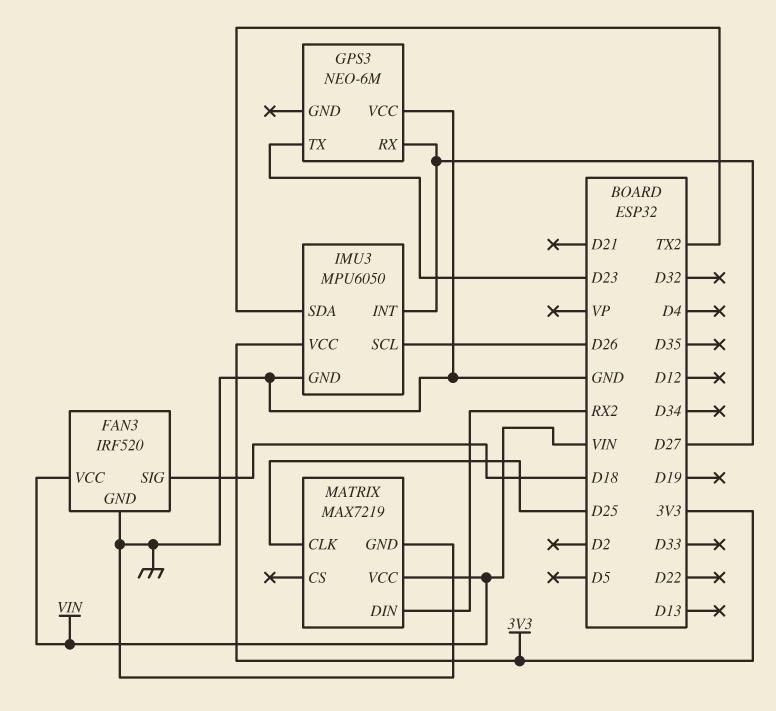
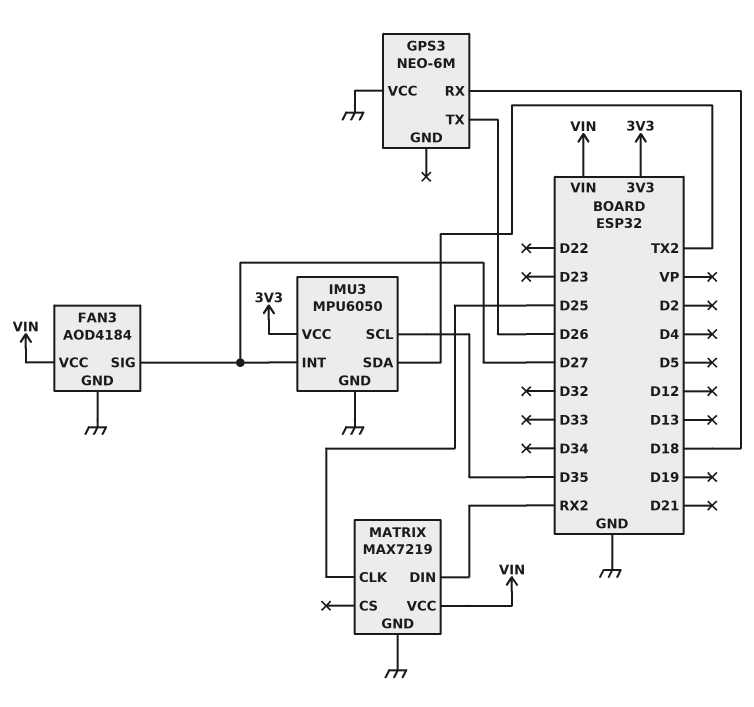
FAN3: IRF520 -> AOD4184
FAN3 pin SIG: D18 -> D27
GPS3 pin RX: D27 -> D18
GPS3 pin TX: D23 -> D26
IMU3 pin SCL: D26 -> D35

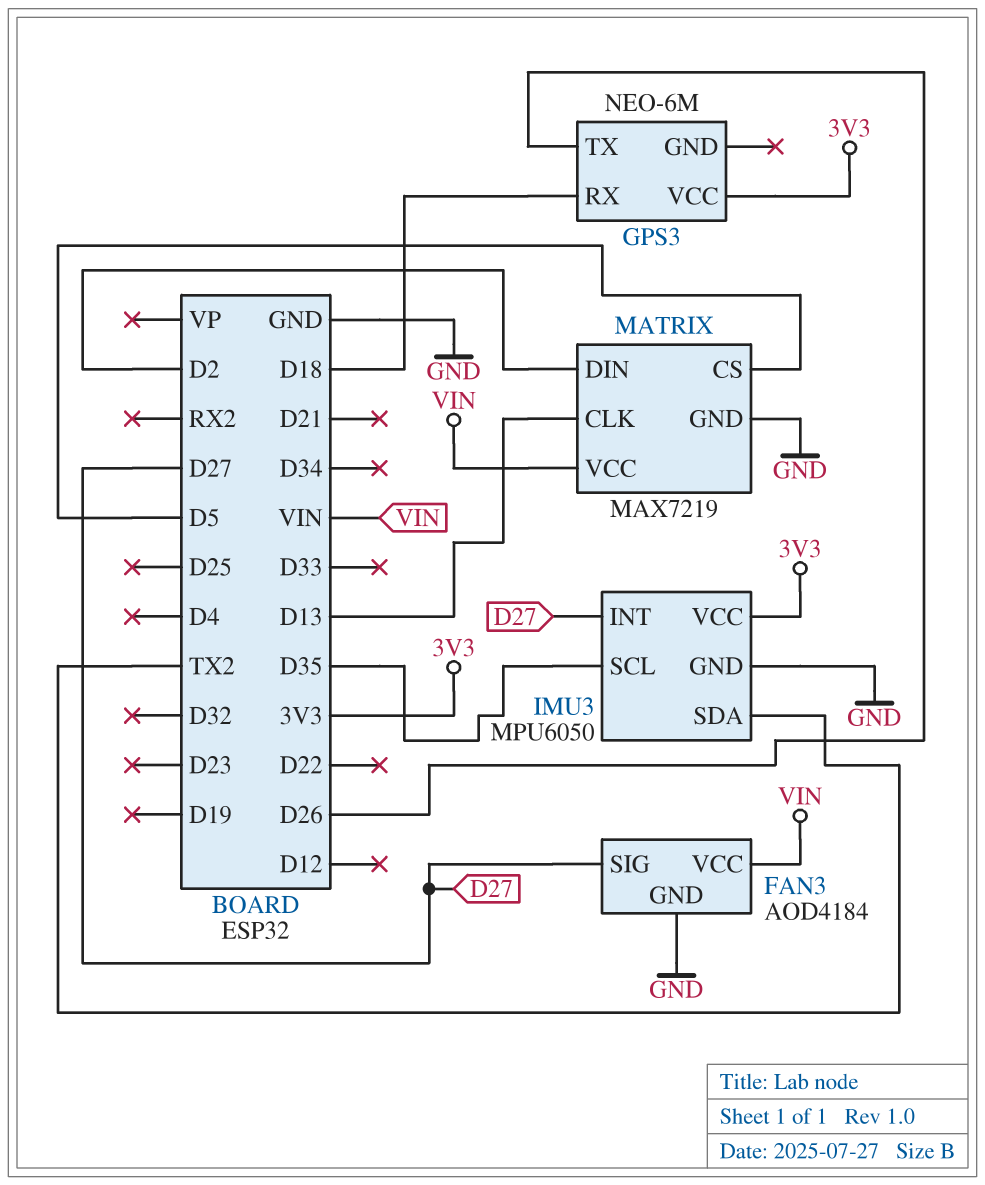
GPS3 pin VCC: GND -> 3V3
MATRIX pin CLK: D25 -> D13
MATRIX pin CS: none -> D5
MATRIX pin DIN: RX2 -> D2

